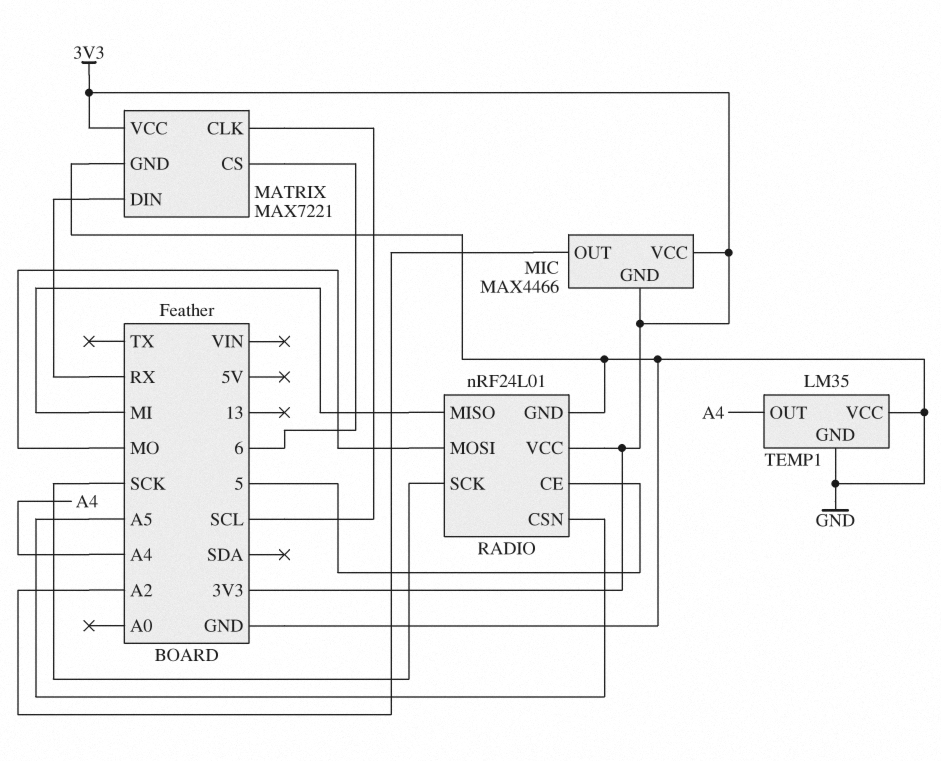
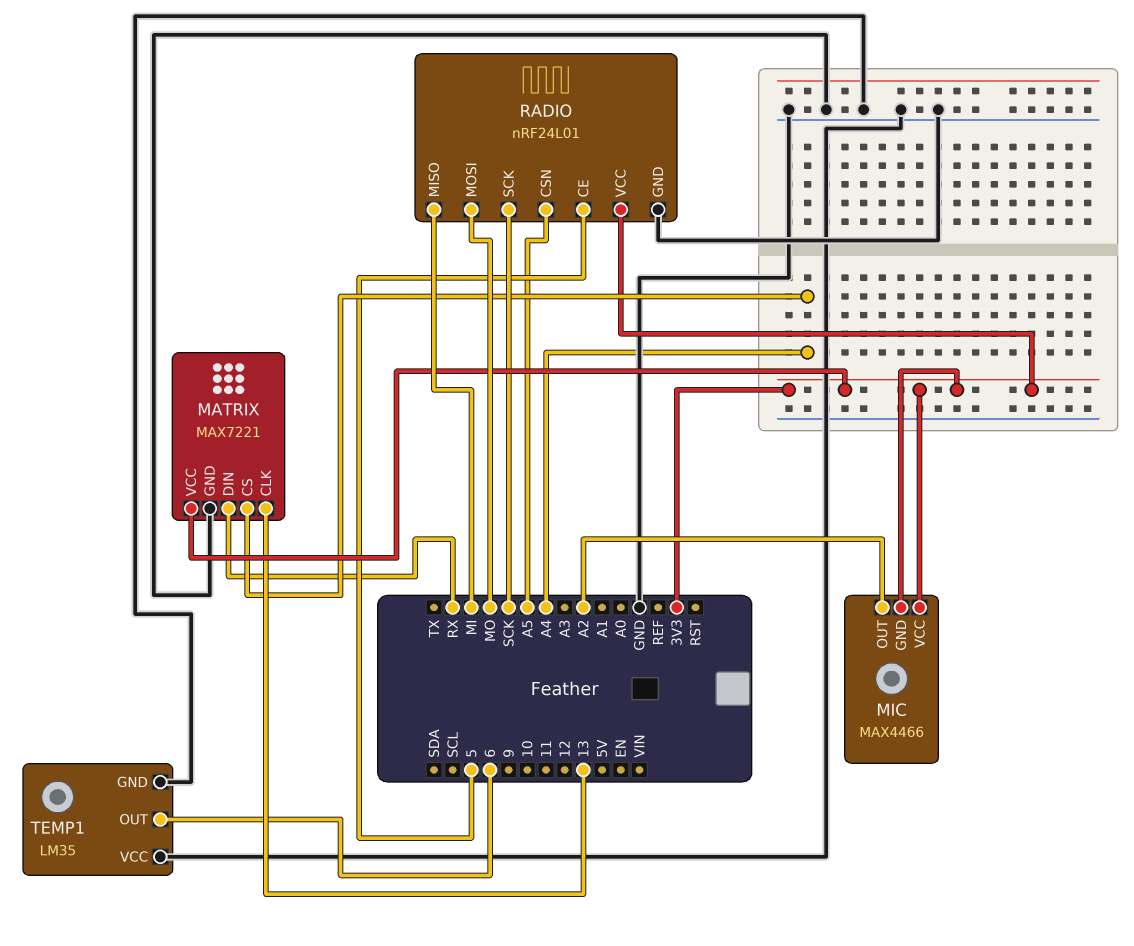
MATRIX pin CLK: SCL -> 13
MATRIX pin CS: 6 -> A4
TEMP1 pin OUT: A4 -> 6

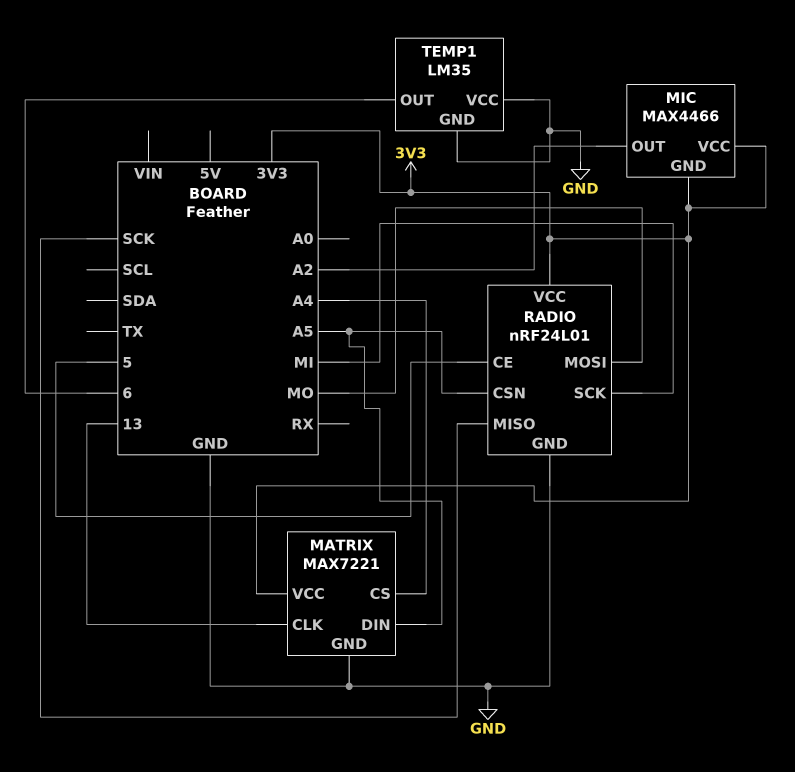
MATRIX pin DIN: RX -> A5
RADIO pin MISO: MI -> SCK
RADIO pin SCK: SCK -> MI

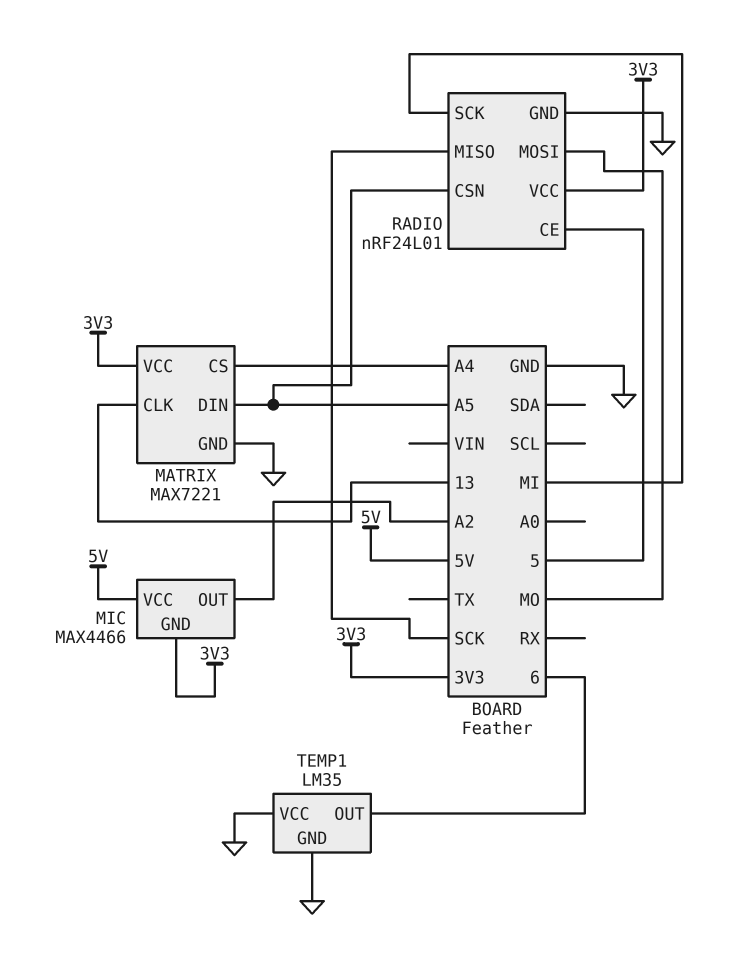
MIC pin VCC: 3V3 -> 5V

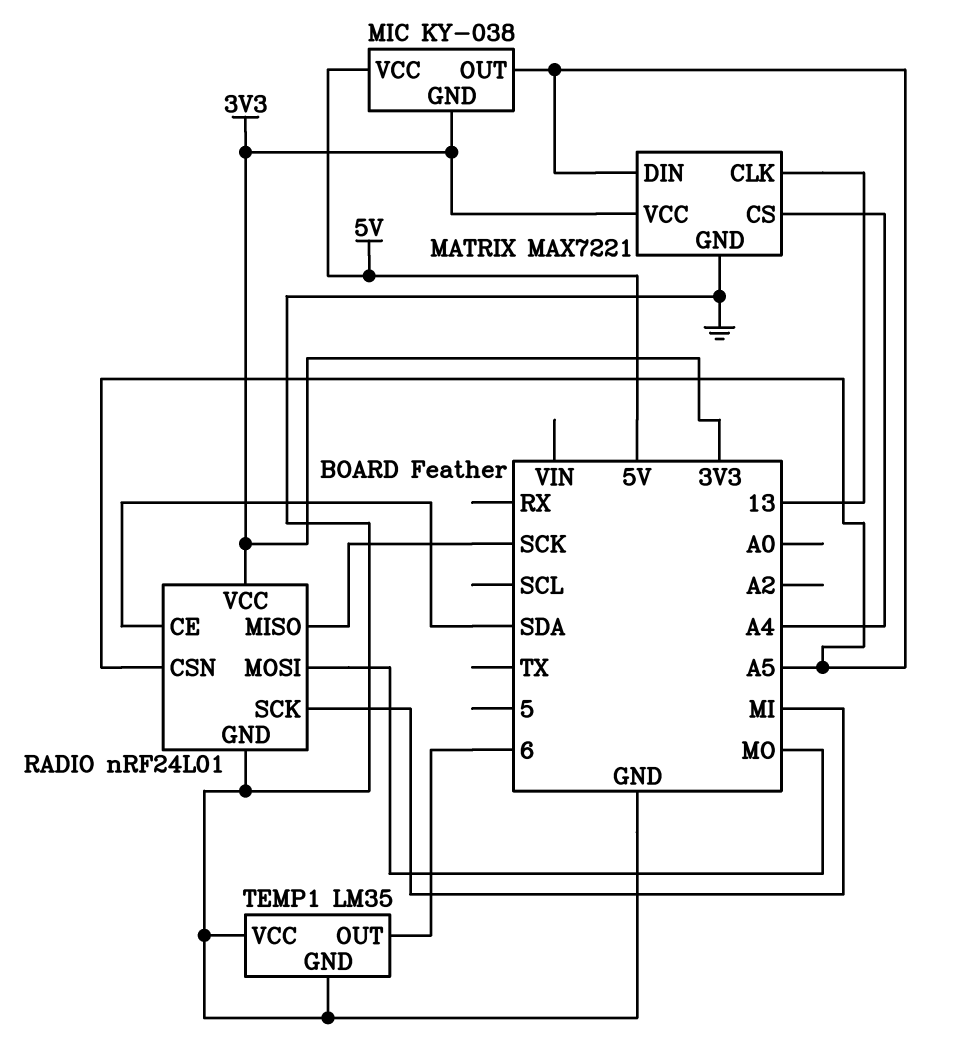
MIC: MAX4466 -> KY-038
MIC pin OUT: A2 -> A5
RADIO pin CE: 5 -> SDA

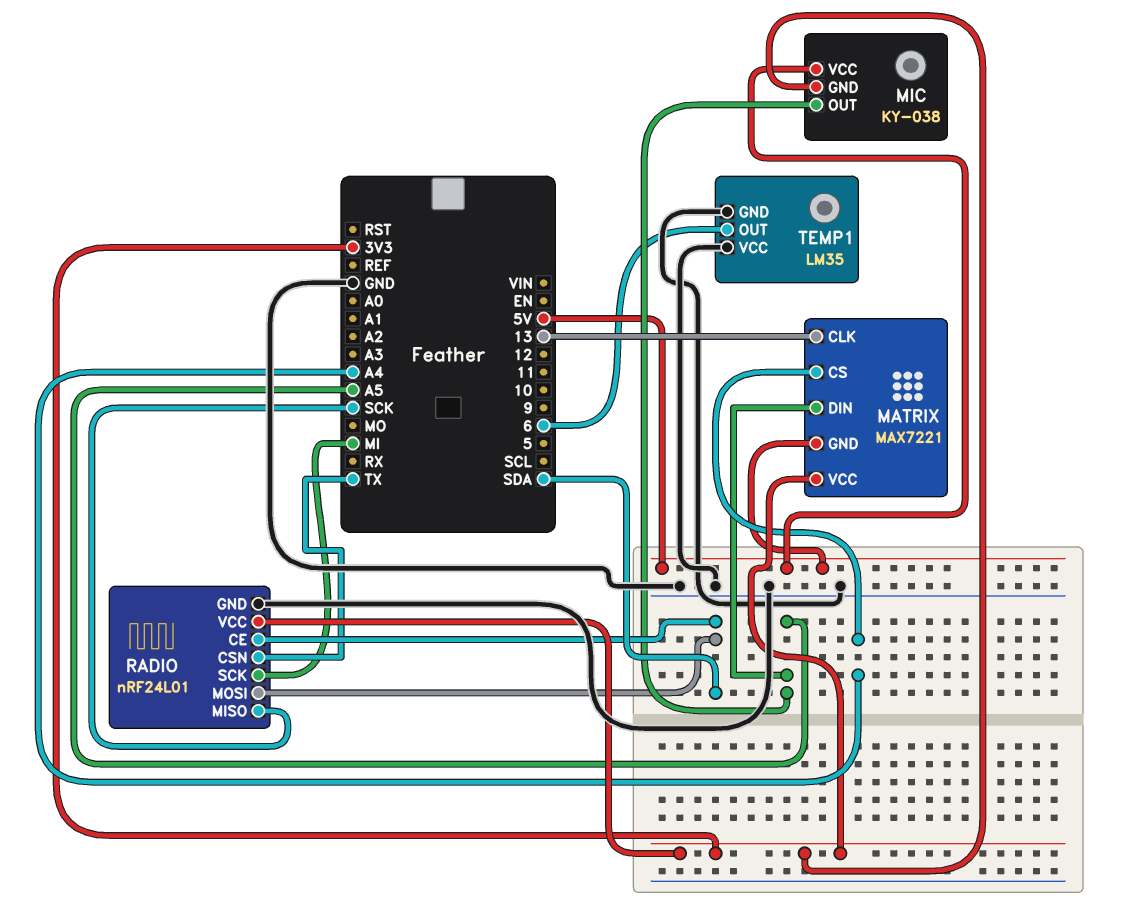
MATRIX pin GND: GND -> 5V
RADIO pin CSN: A5 -> TX
RADIO pin MOSI: MO -> SDA

